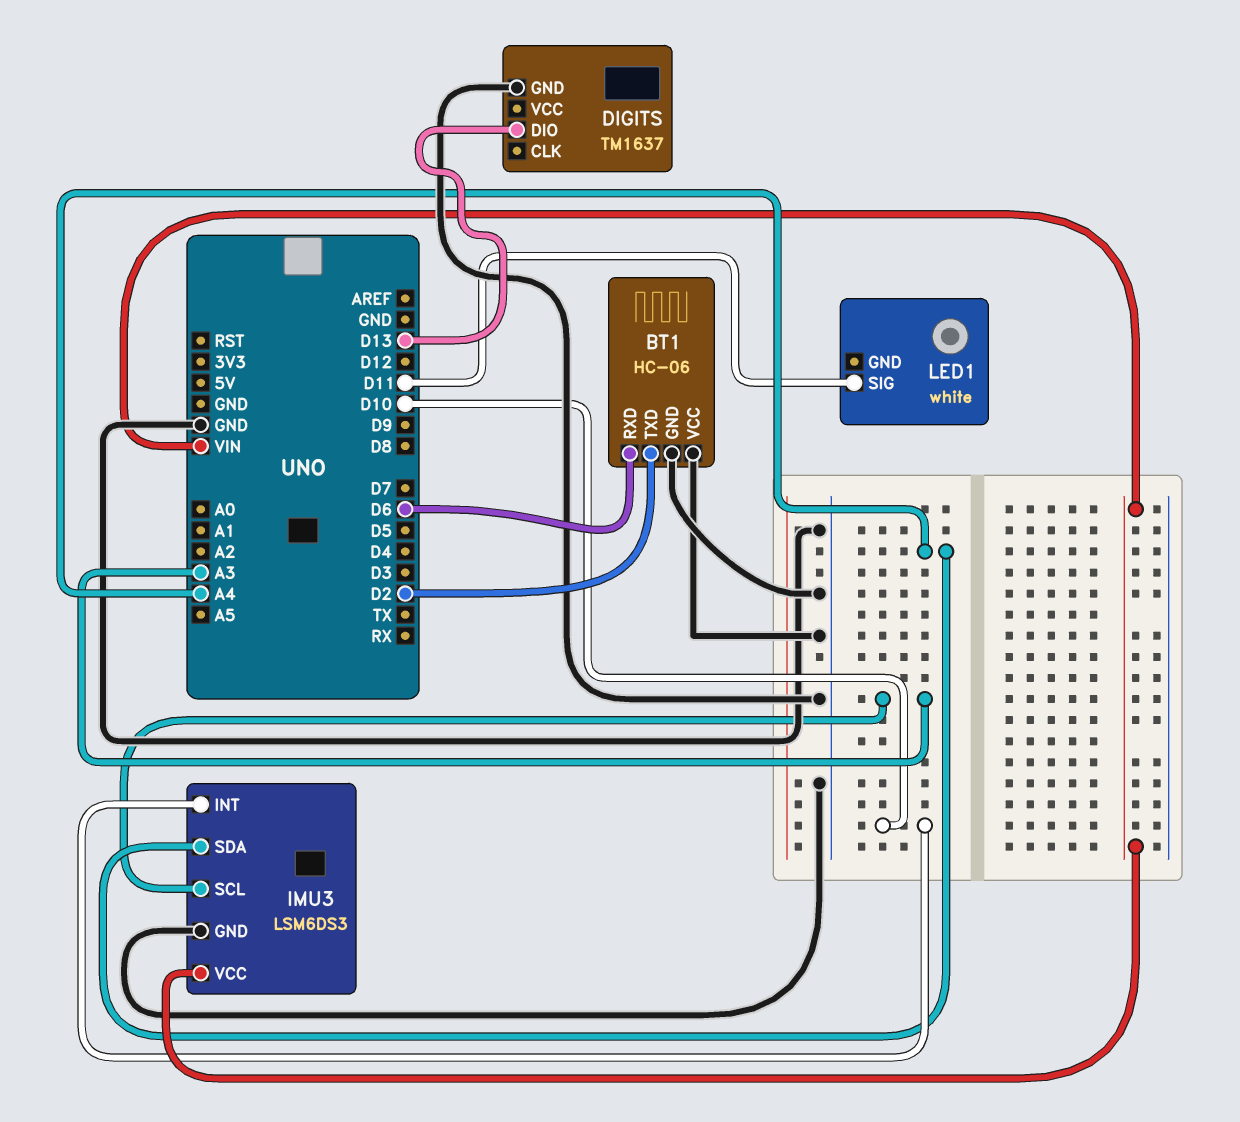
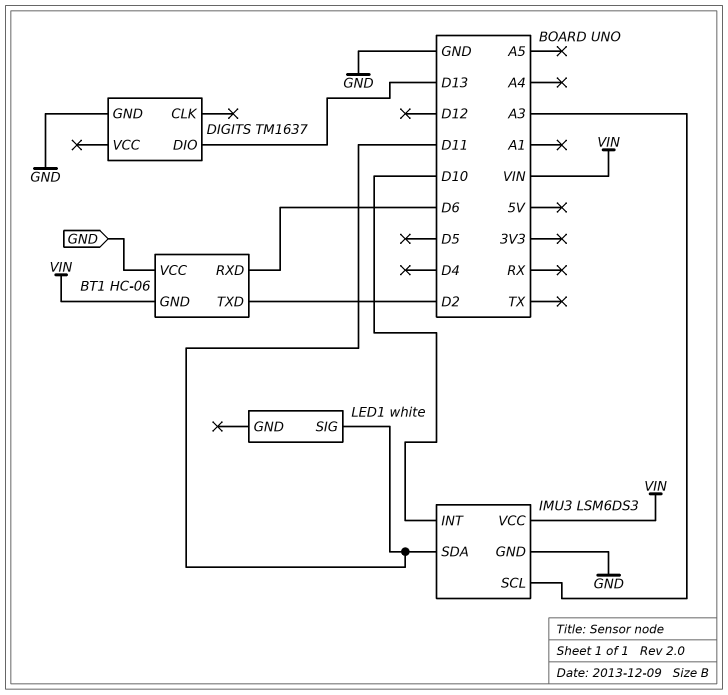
BT1 pin GND: GND -> VIN
IMU3 pin SDA: A4 -> D11

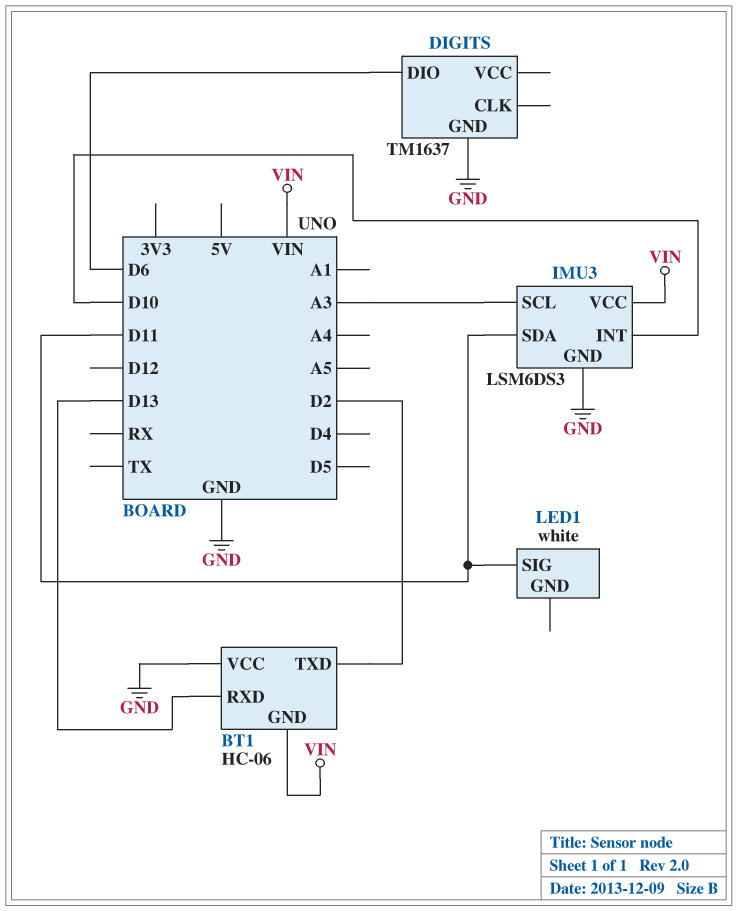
BT1 pin RXD: D6 -> D13
DIGITS pin DIO: D13 -> D6

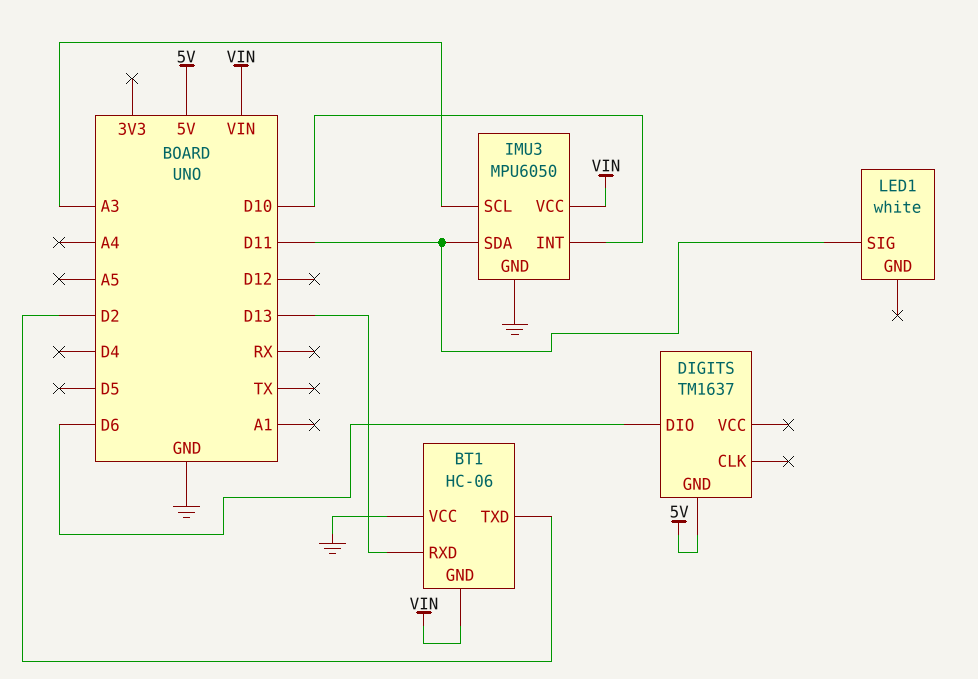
DIGITS pin GND: GND -> 5V
IMU3: LSM6DS3 -> MPU6050

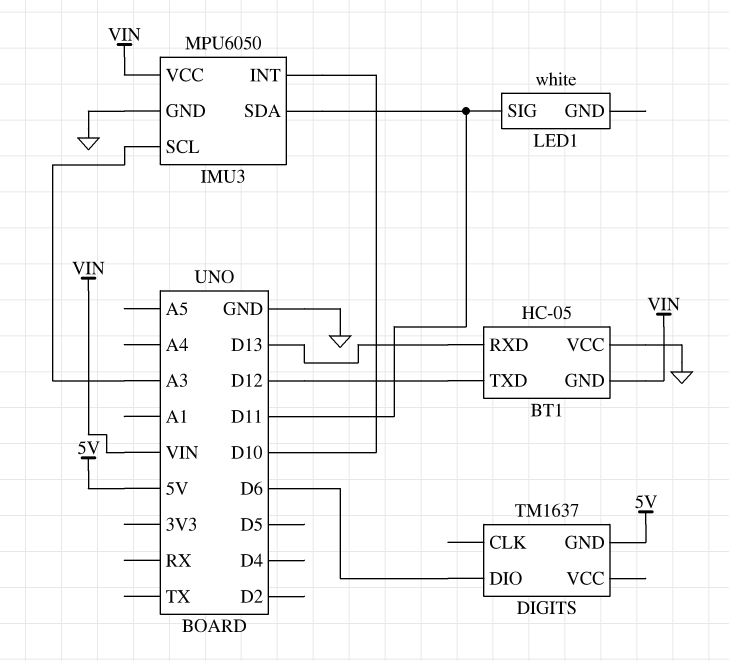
BT1: HC-06 -> HC-05
BT1 pin TXD: D2 -> D12

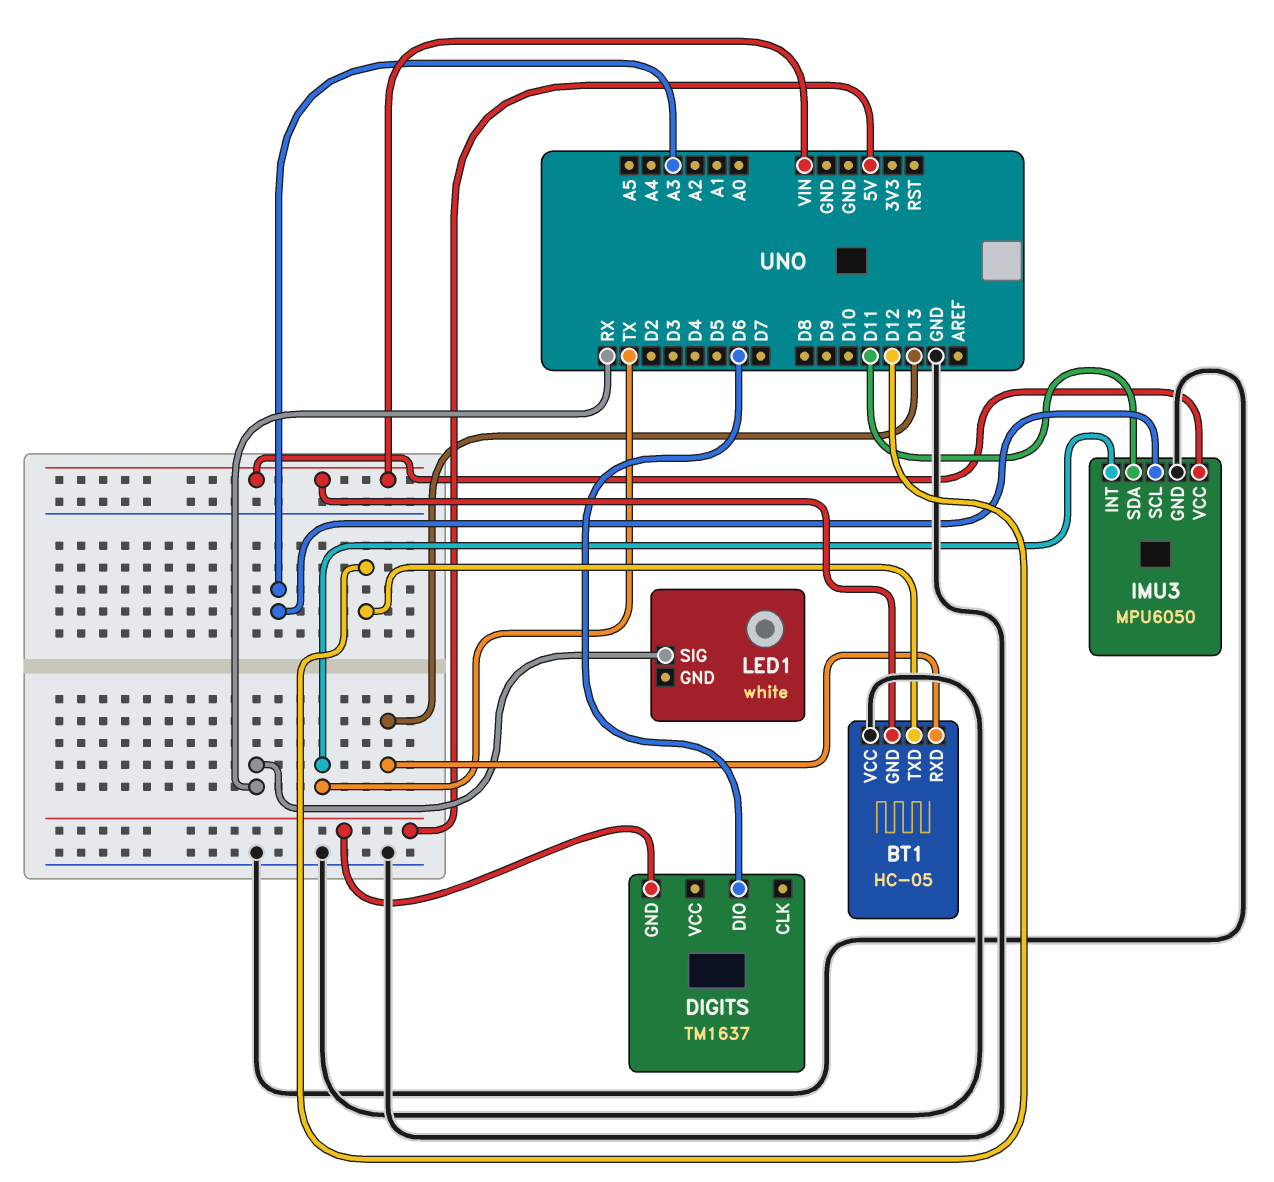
IMU3 pin INT: D10 -> TX
LED1 pin SIG: D11 -> RX

